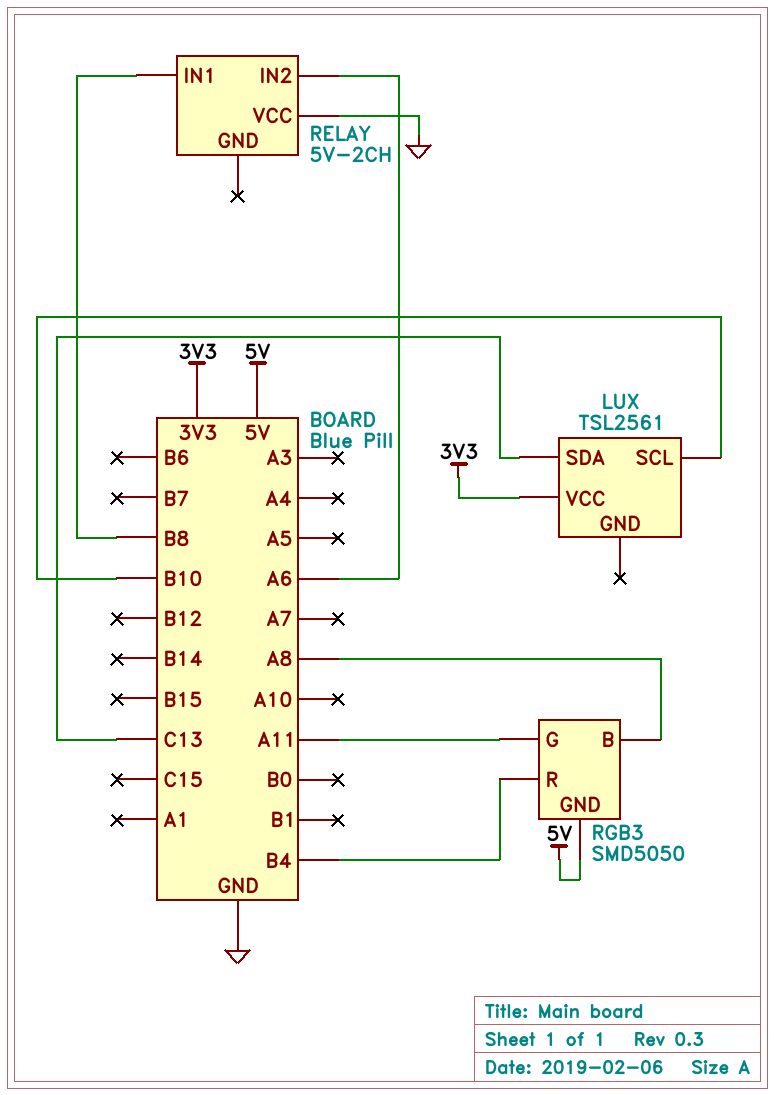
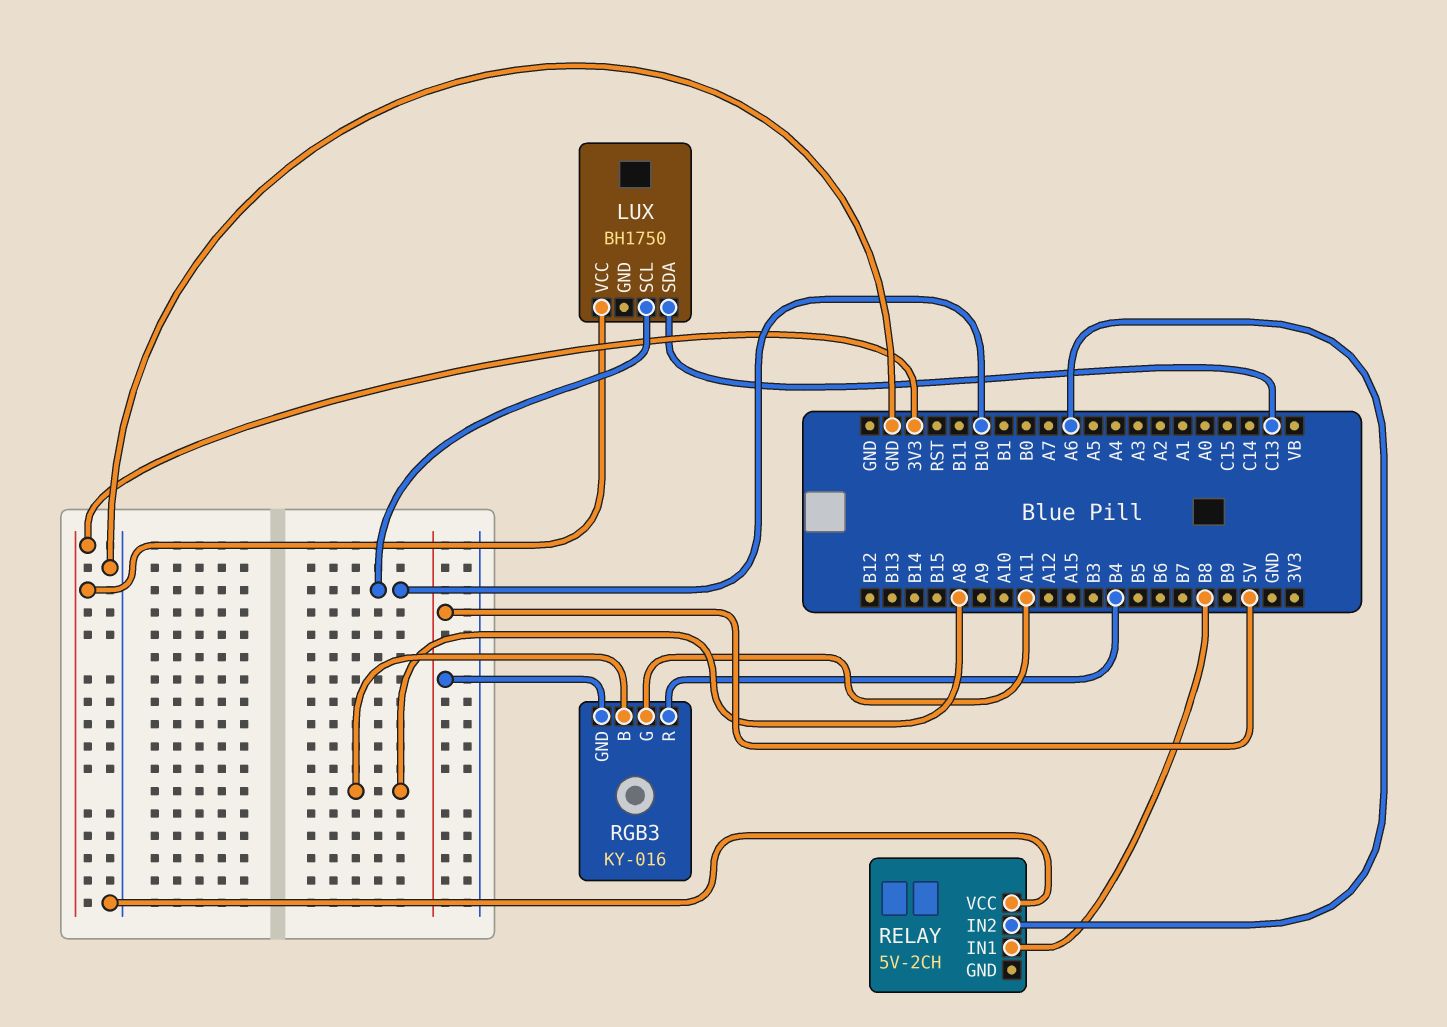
LUX: TSL2561 -> BH1750
RGB3: SMD5050 -> KY-016

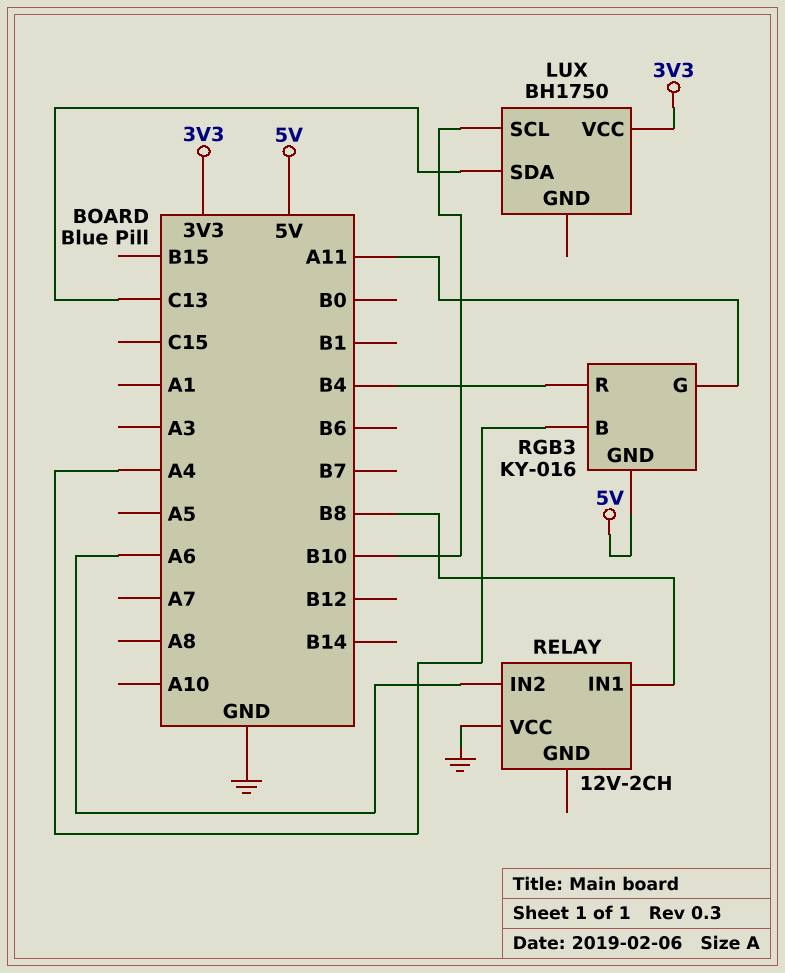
RELAY: 5V-2CH -> 12V-2CH
RGB3 pin B: A8 -> A4

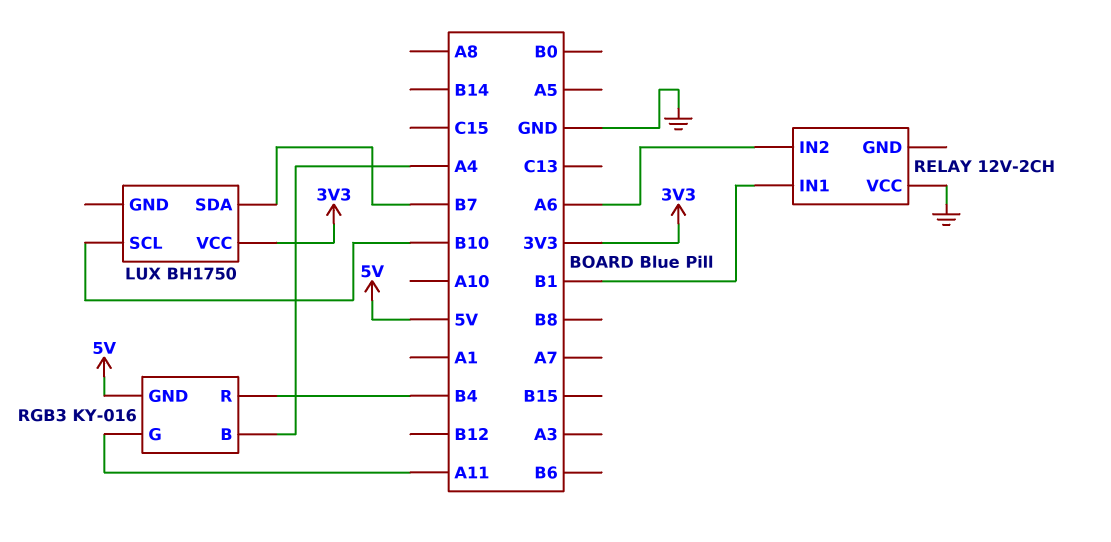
LUX pin SDA: C13 -> B7
RELAY pin IN1: B8 -> B1

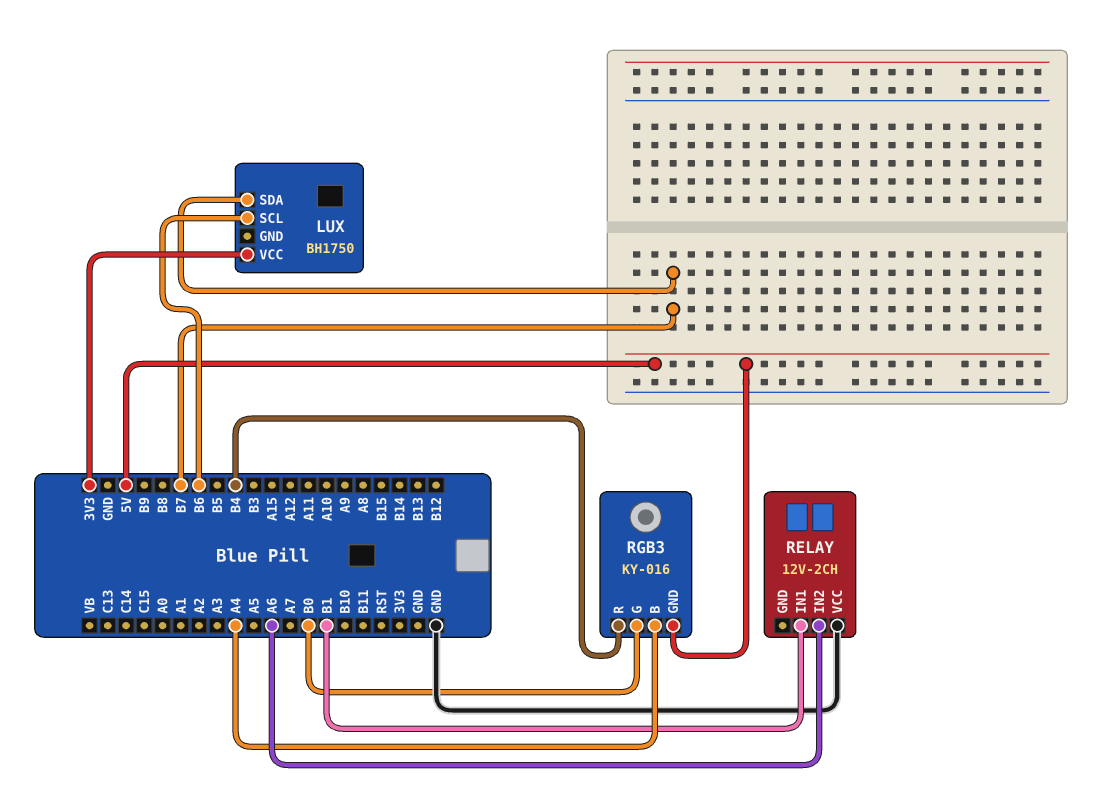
LUX pin SCL: B10 -> B6
RGB3 pin G: A11 -> B0

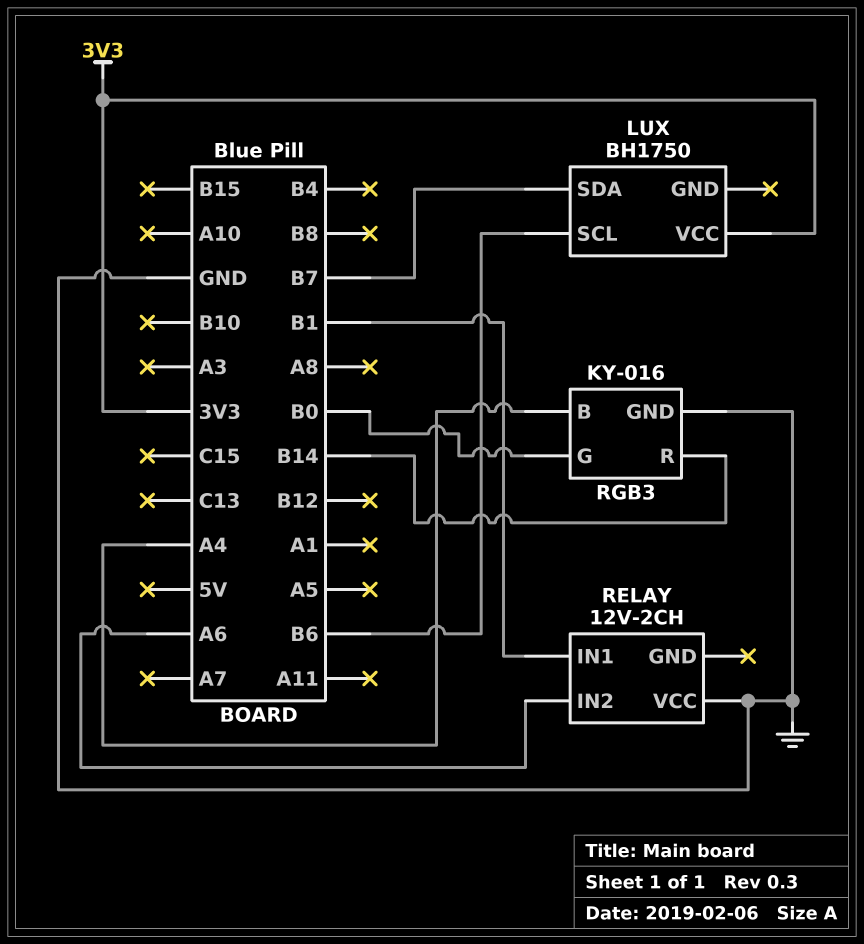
RGB3 pin GND: 5V -> GND
RGB3 pin R: B4 -> B14

